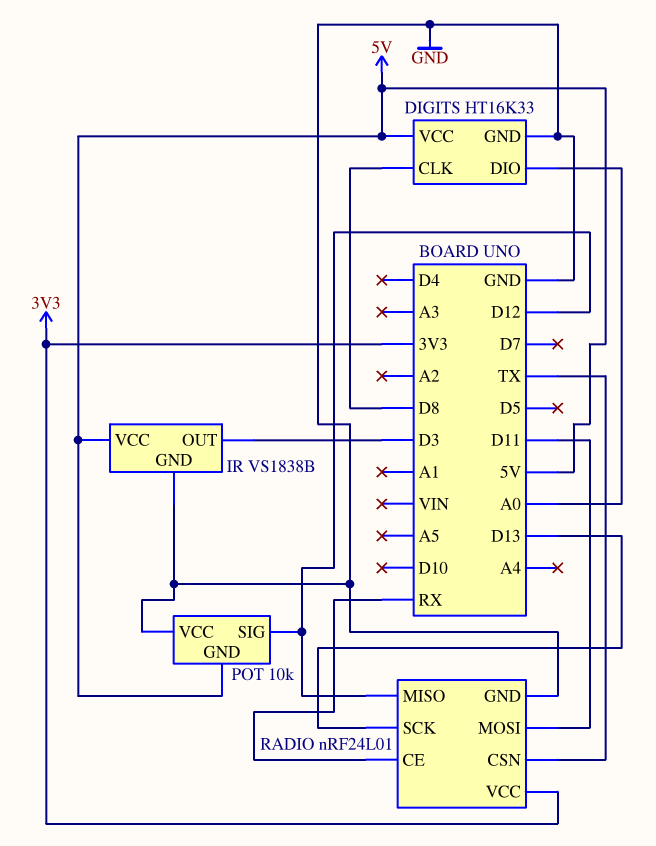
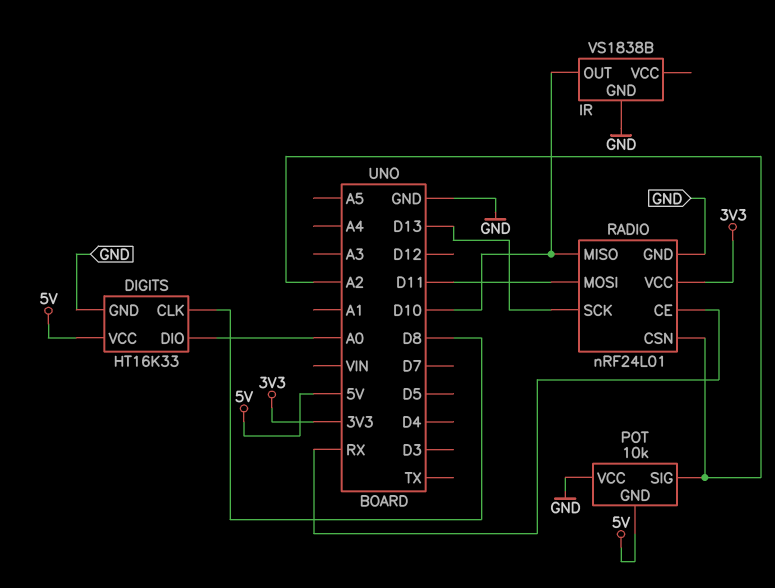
IR pin OUT: D3 -> D10
IR pin VCC: 5V -> none
POT pin SIG: D12 -> A2
RADIO pin CSN: TX -> A2
RADIO pin MISO: D12 -> D10

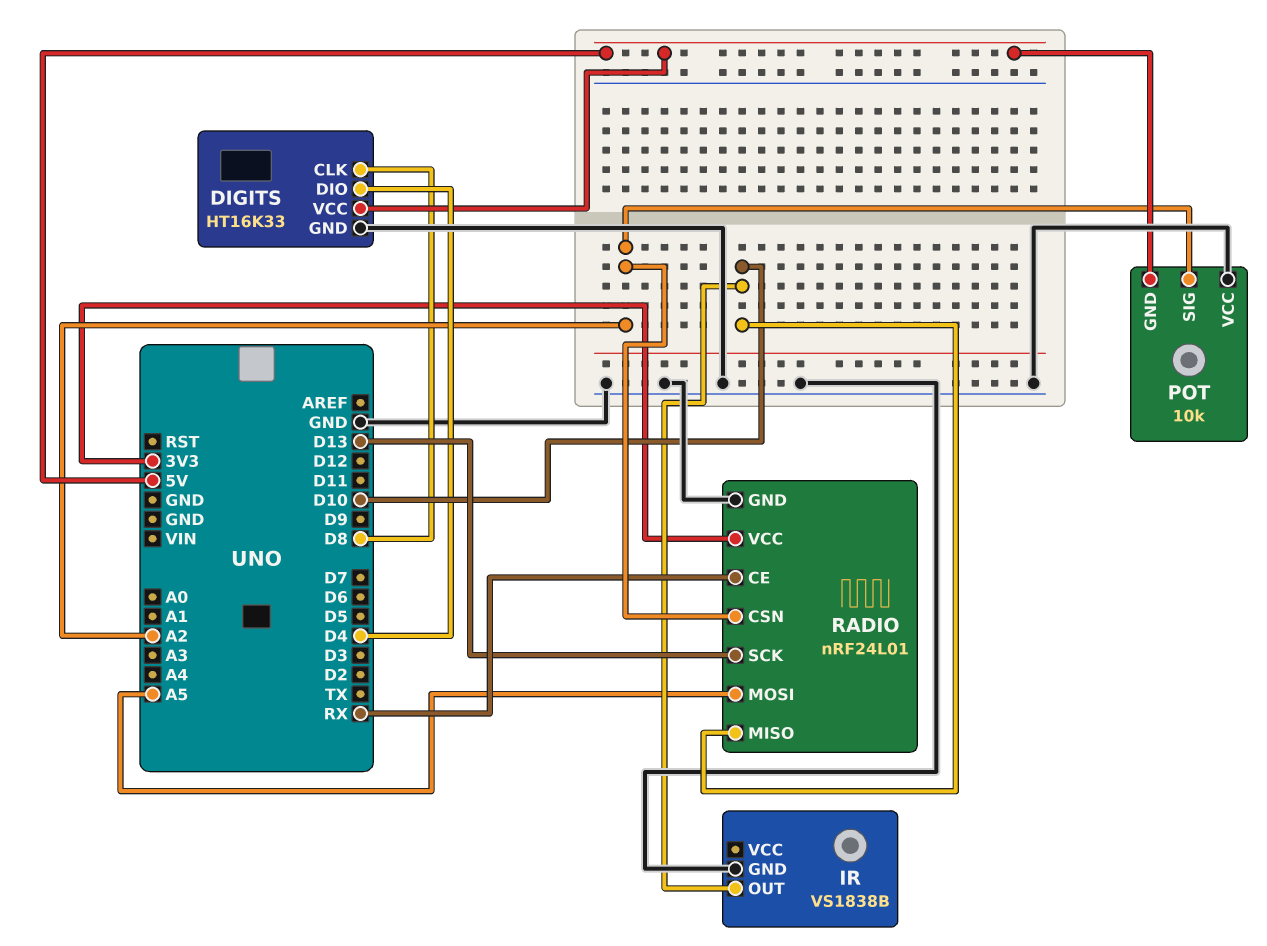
DIGITS pin DIO: A0 -> D4
RADIO pin MOSI: D11 -> A5

